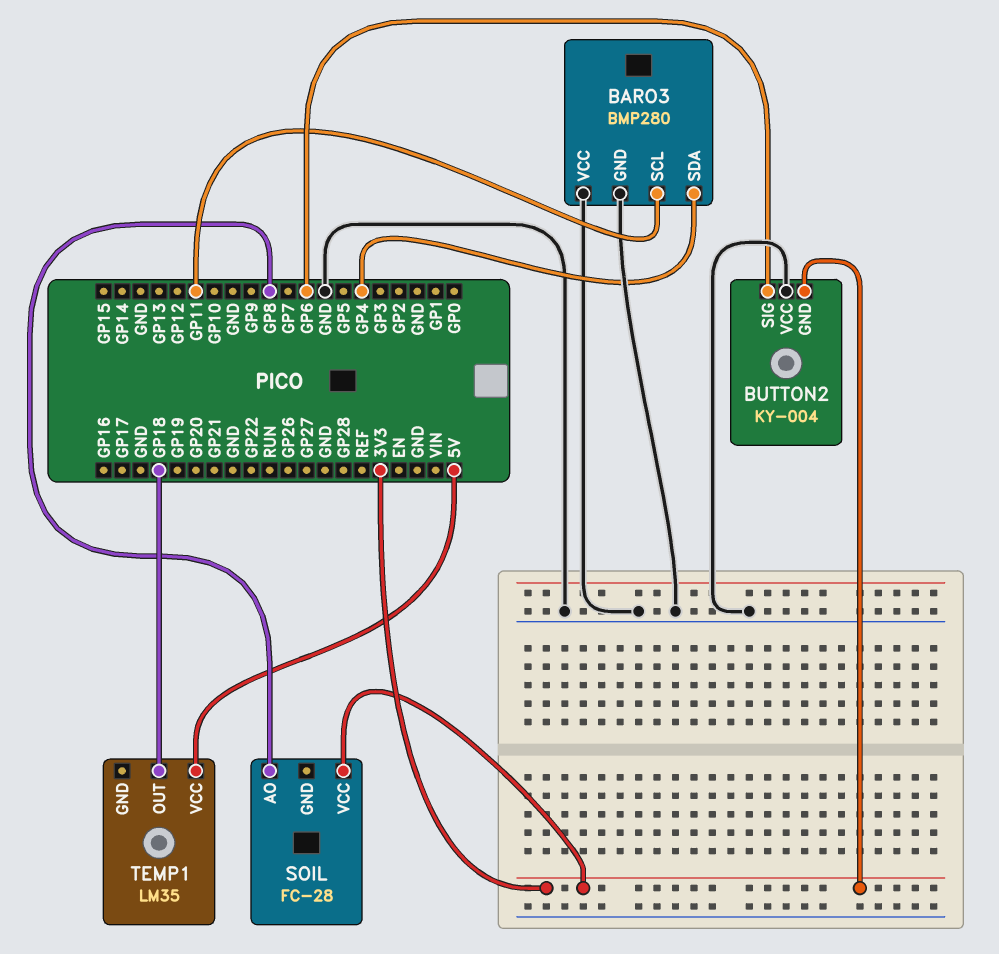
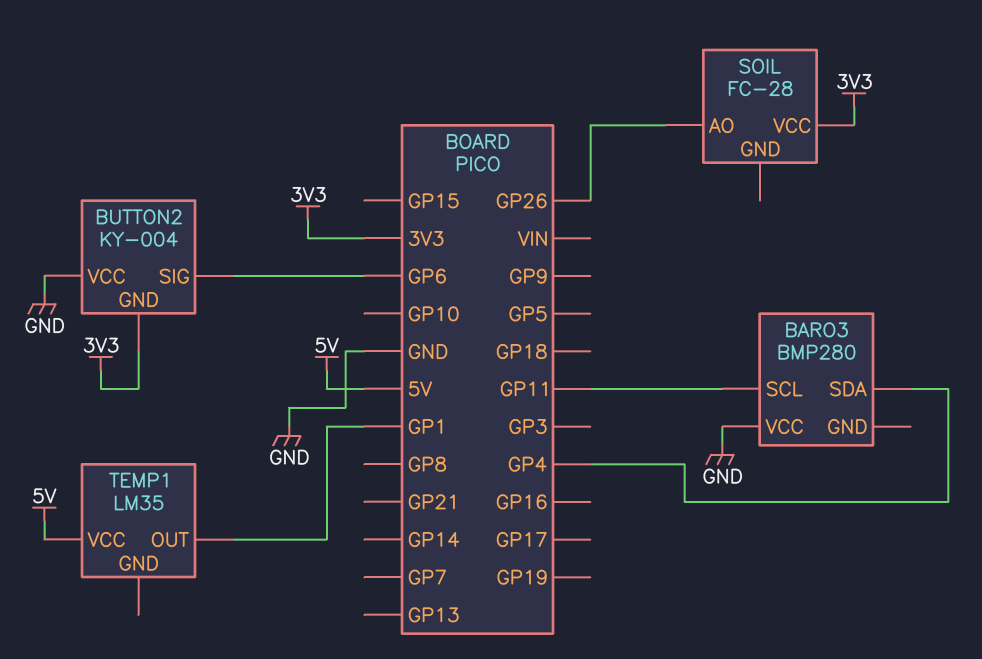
BARO3 pin GND: GND -> none
SOIL pin AO: GP8 -> GP26
TEMP1 pin OUT: GP18 -> GP1

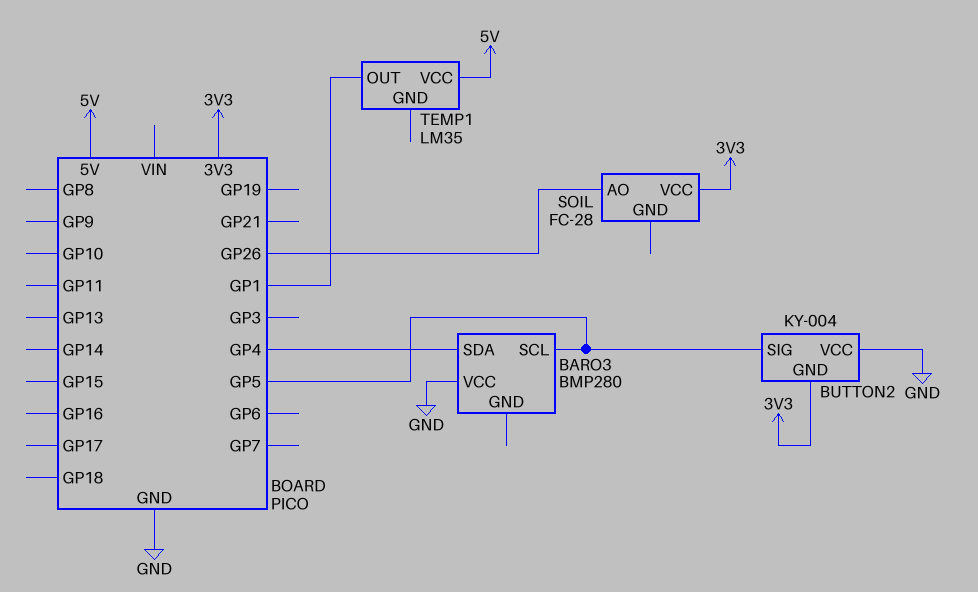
BARO3 pin SCL: GP11 -> GP5
BUTTON2 pin SIG: GP6 -> GP5

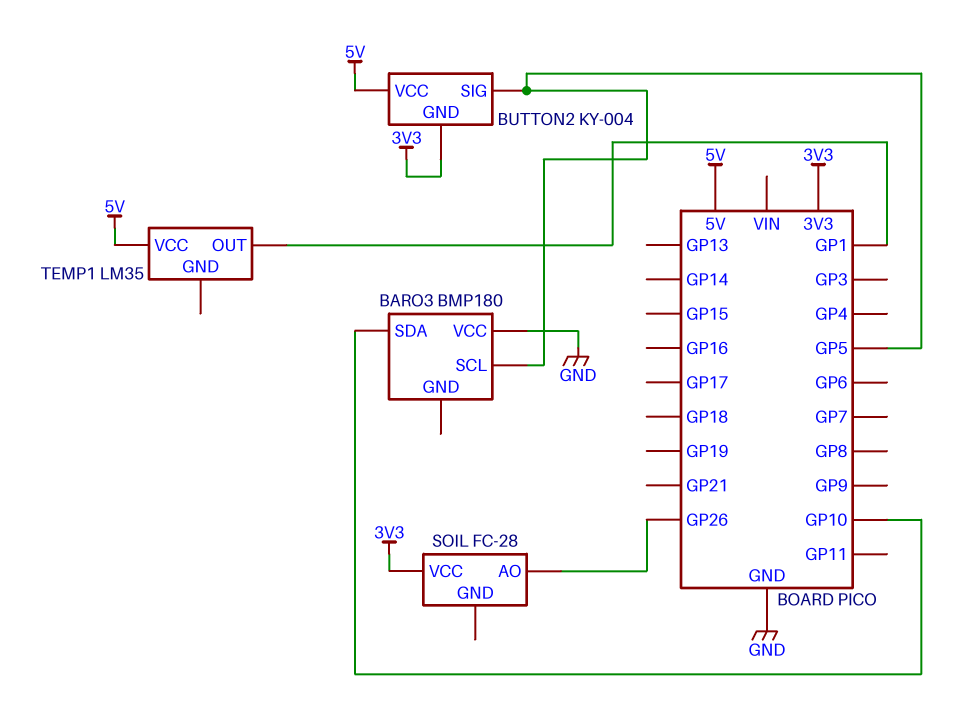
BARO3: BMP280 -> BMP180
BARO3 pin SDA: GP4 -> GP10
BUTTON2 pin VCC: GND -> 5V

